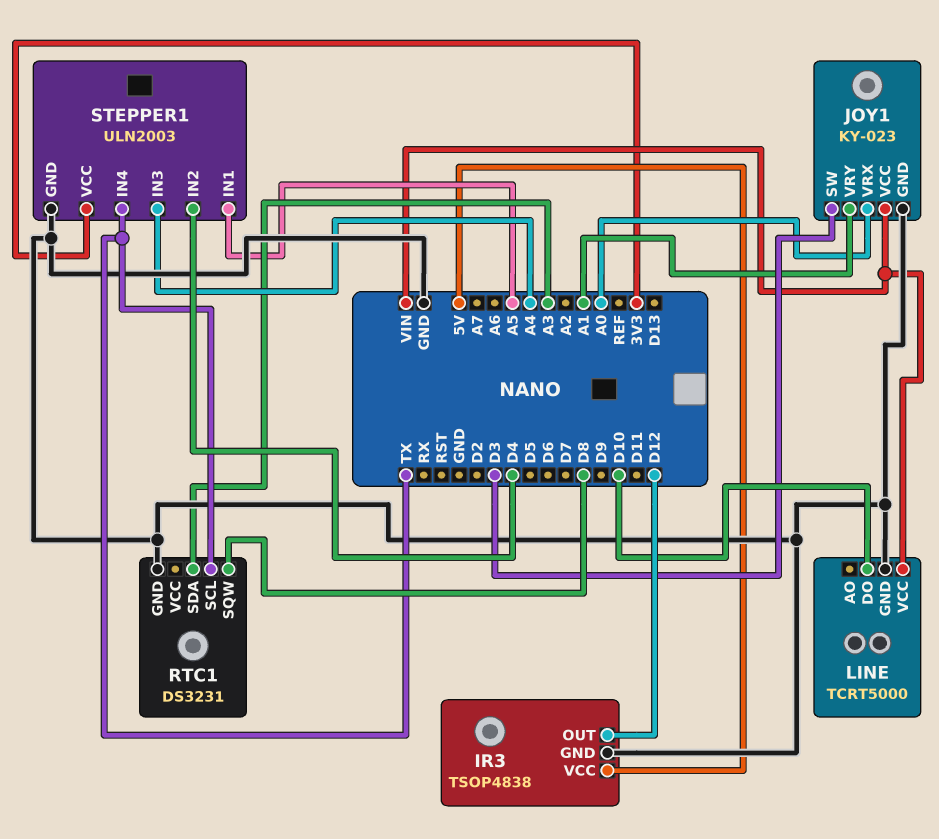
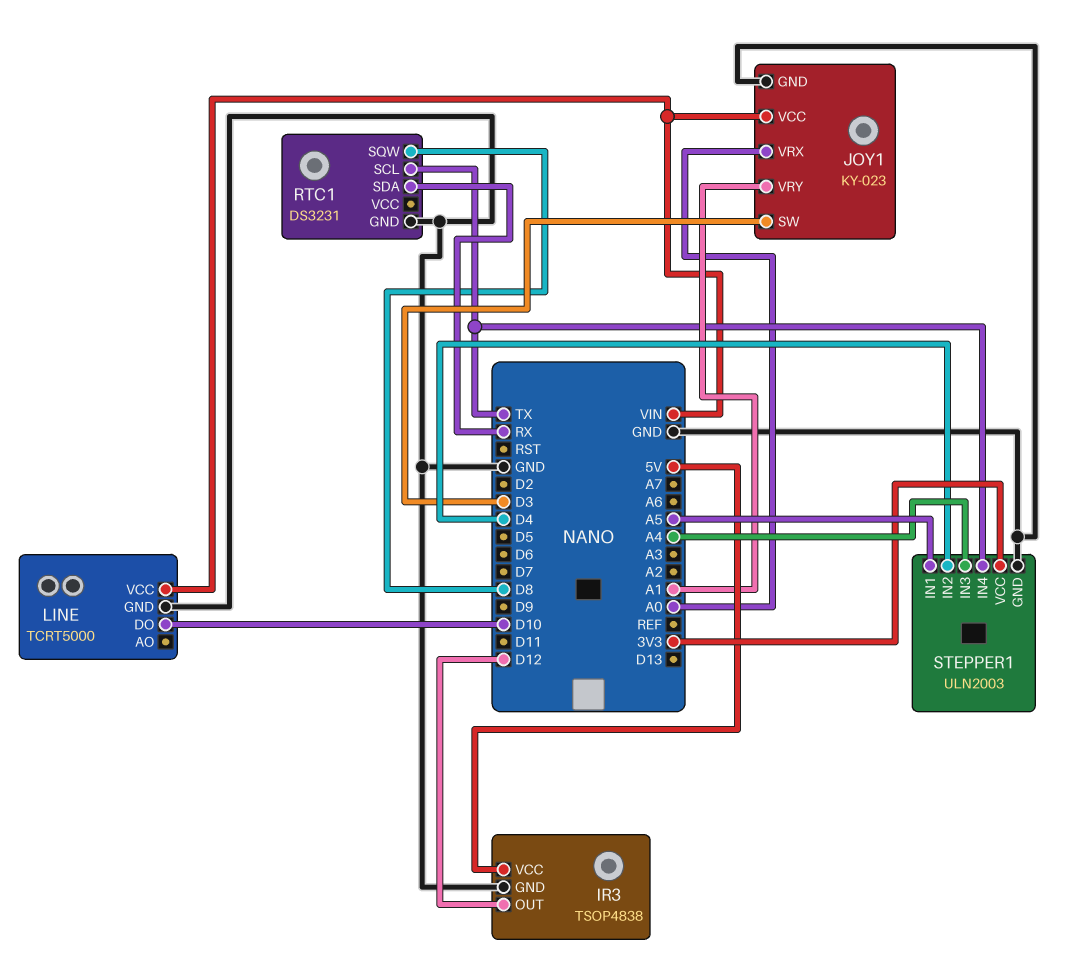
RTC1 pin SDA: A3 -> RX

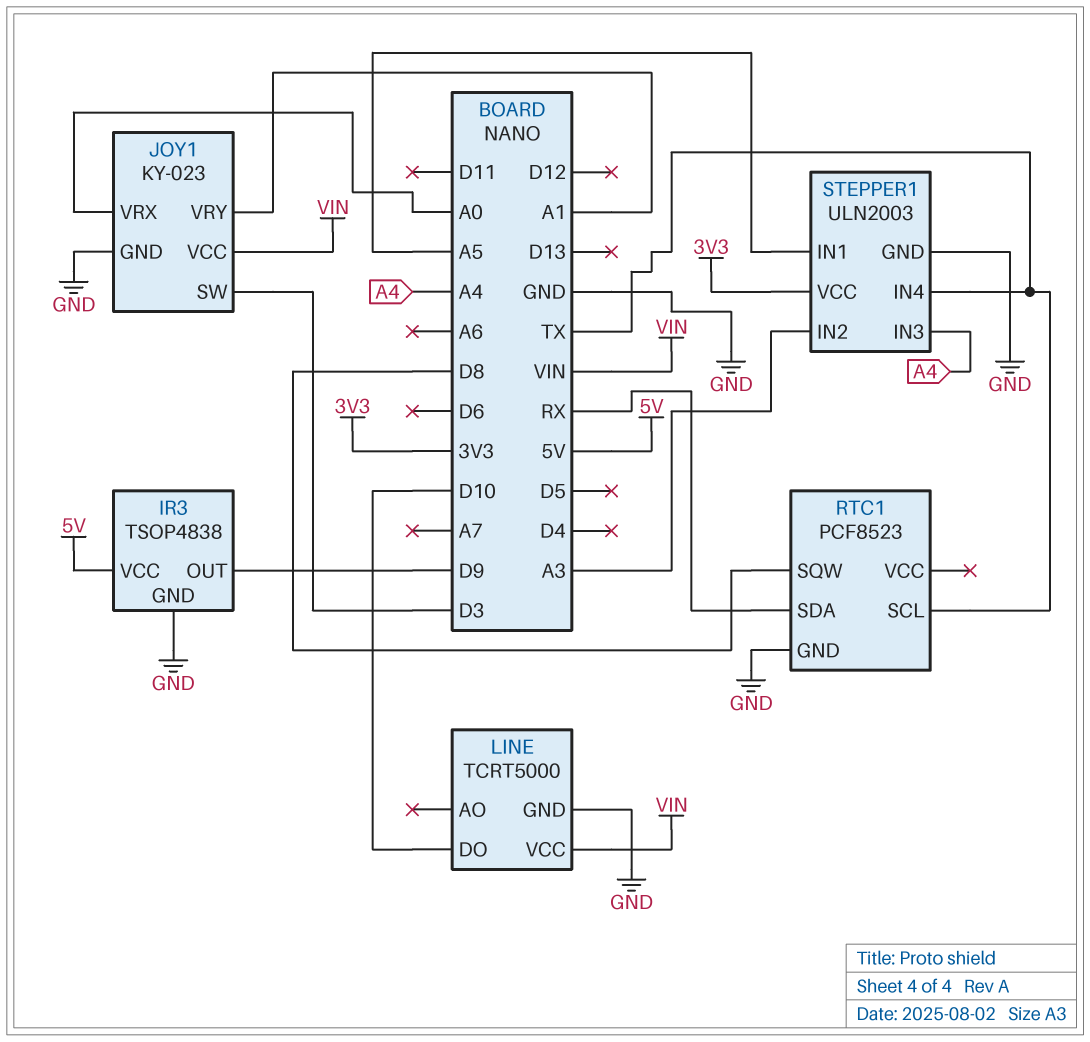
IR3 pin OUT: D12 -> D9
RTC1: DS3231 -> PCF8523
STEPPER1 pin IN2: D4 -> A3

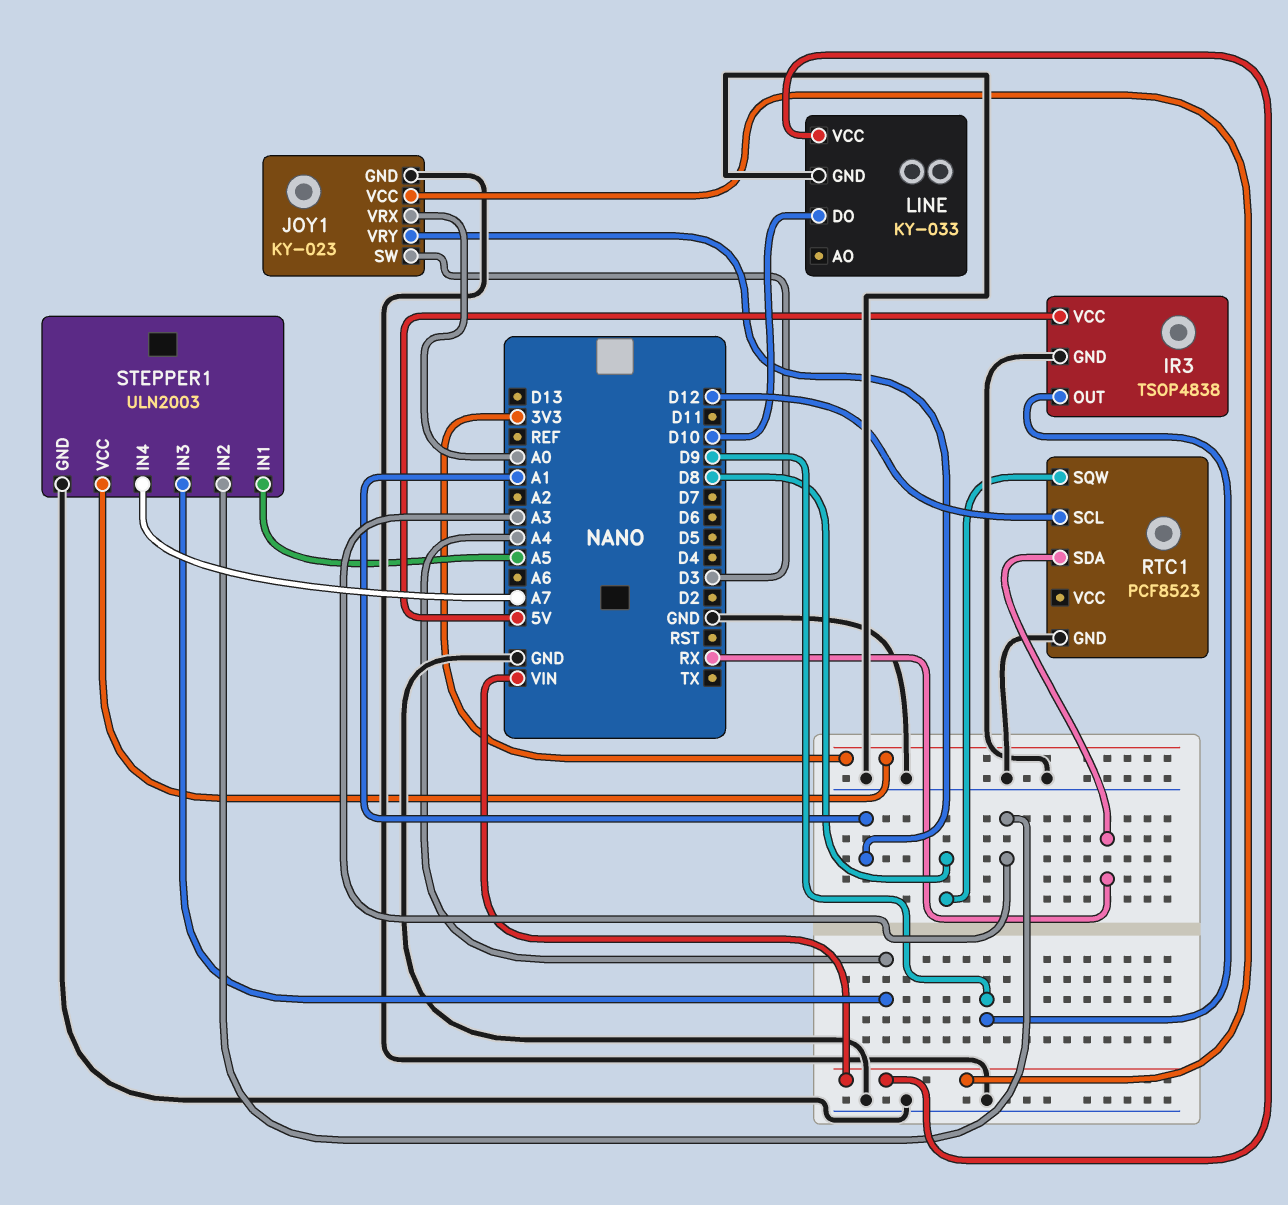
LINE: TCRT5000 -> KY-033
RTC1 pin SCL: TX -> D12
STEPPER1 pin IN4: TX -> A7

